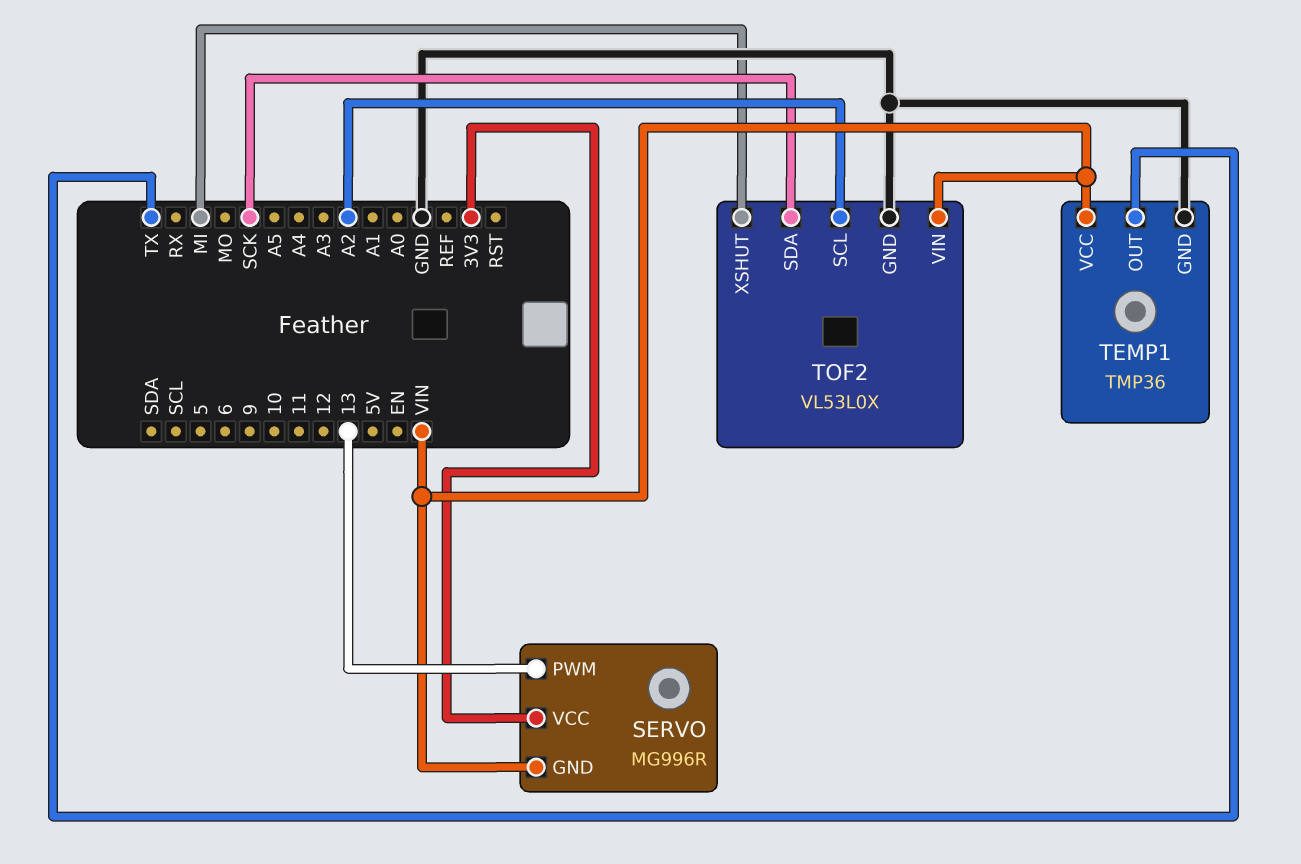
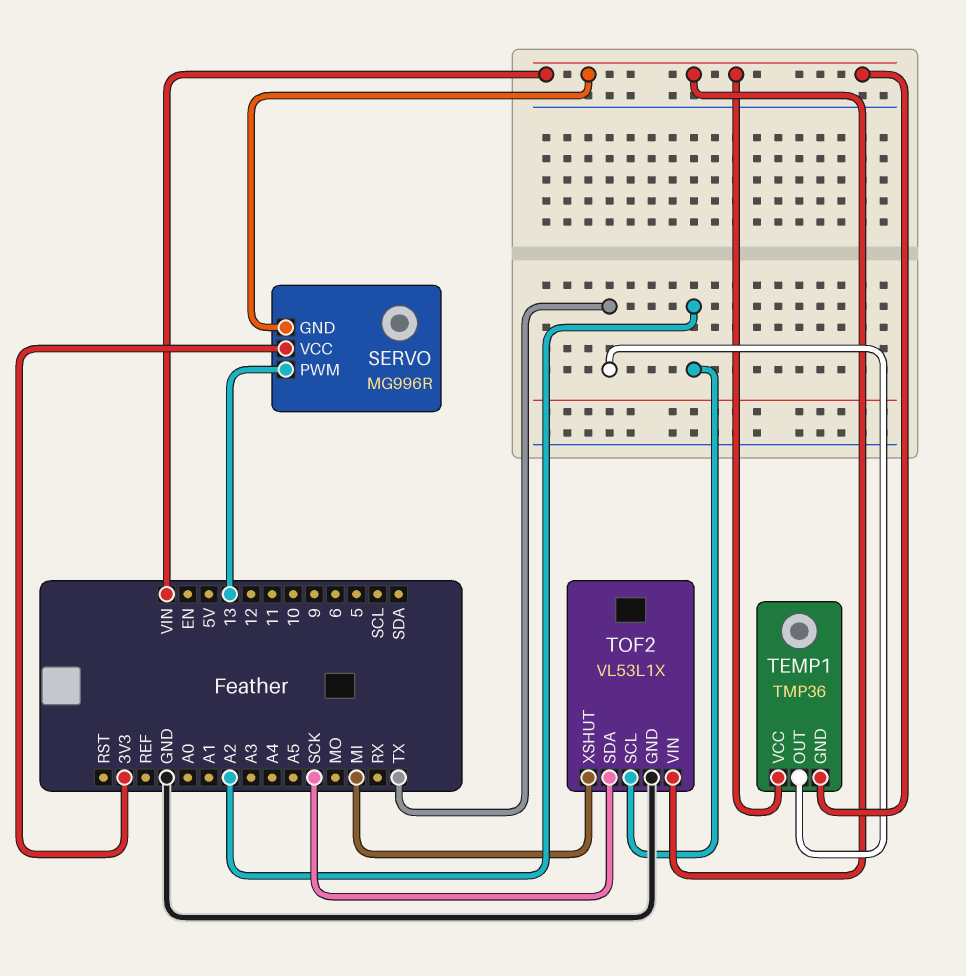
TEMP1 pin GND: GND -> VIN
TOF2: VL53L0X -> VL53L1X

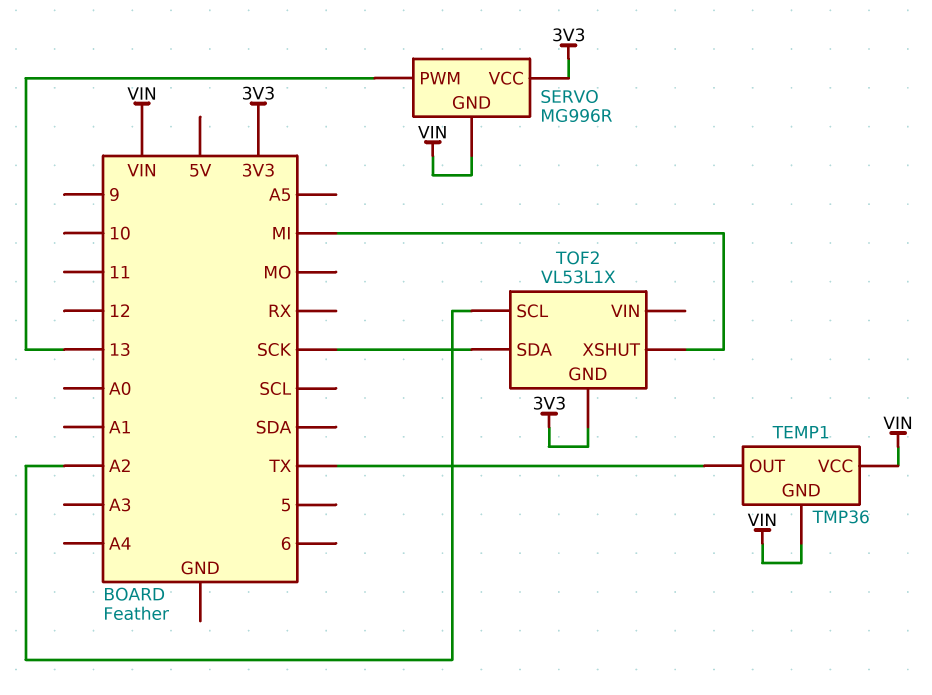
TOF2 pin GND: GND -> 3V3
TOF2 pin VIN: VIN -> none

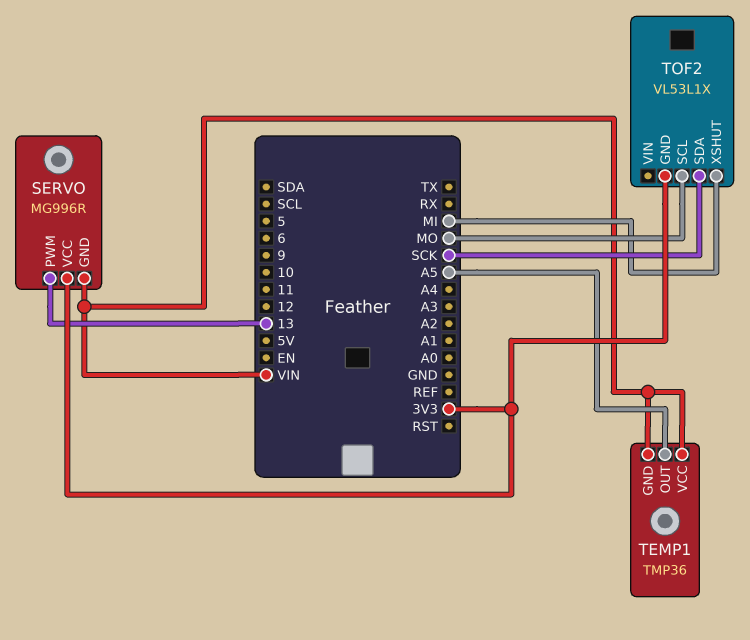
TEMP1 pin OUT: TX -> A5
TOF2 pin SCL: A2 -> MO

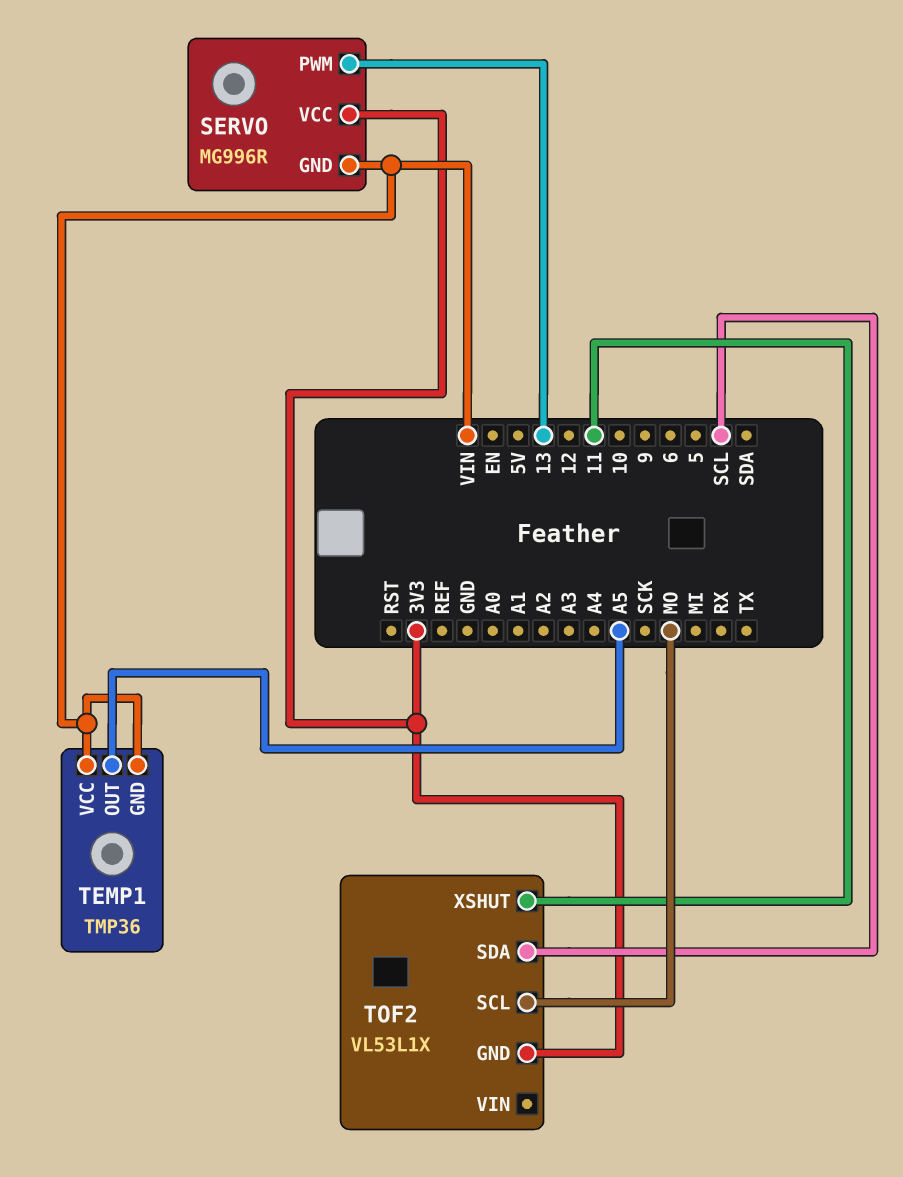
TOF2 pin SDA: SCK -> SCL
TOF2 pin XSHUT: MI -> 11

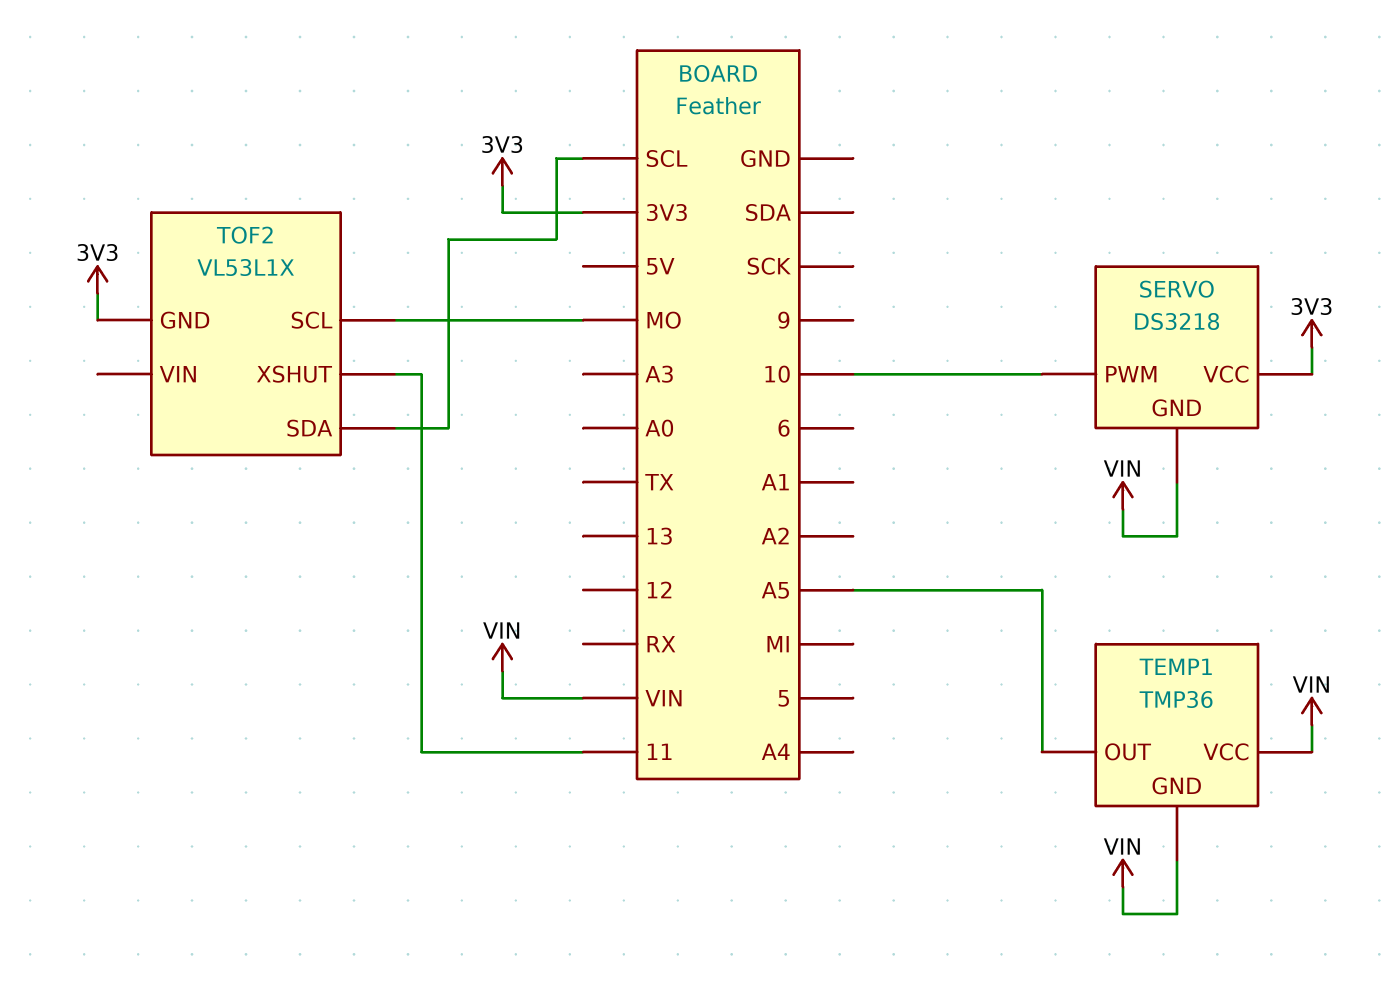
SERVO: MG996R -> DS3218
SERVO pin PWM: 13 -> 10

